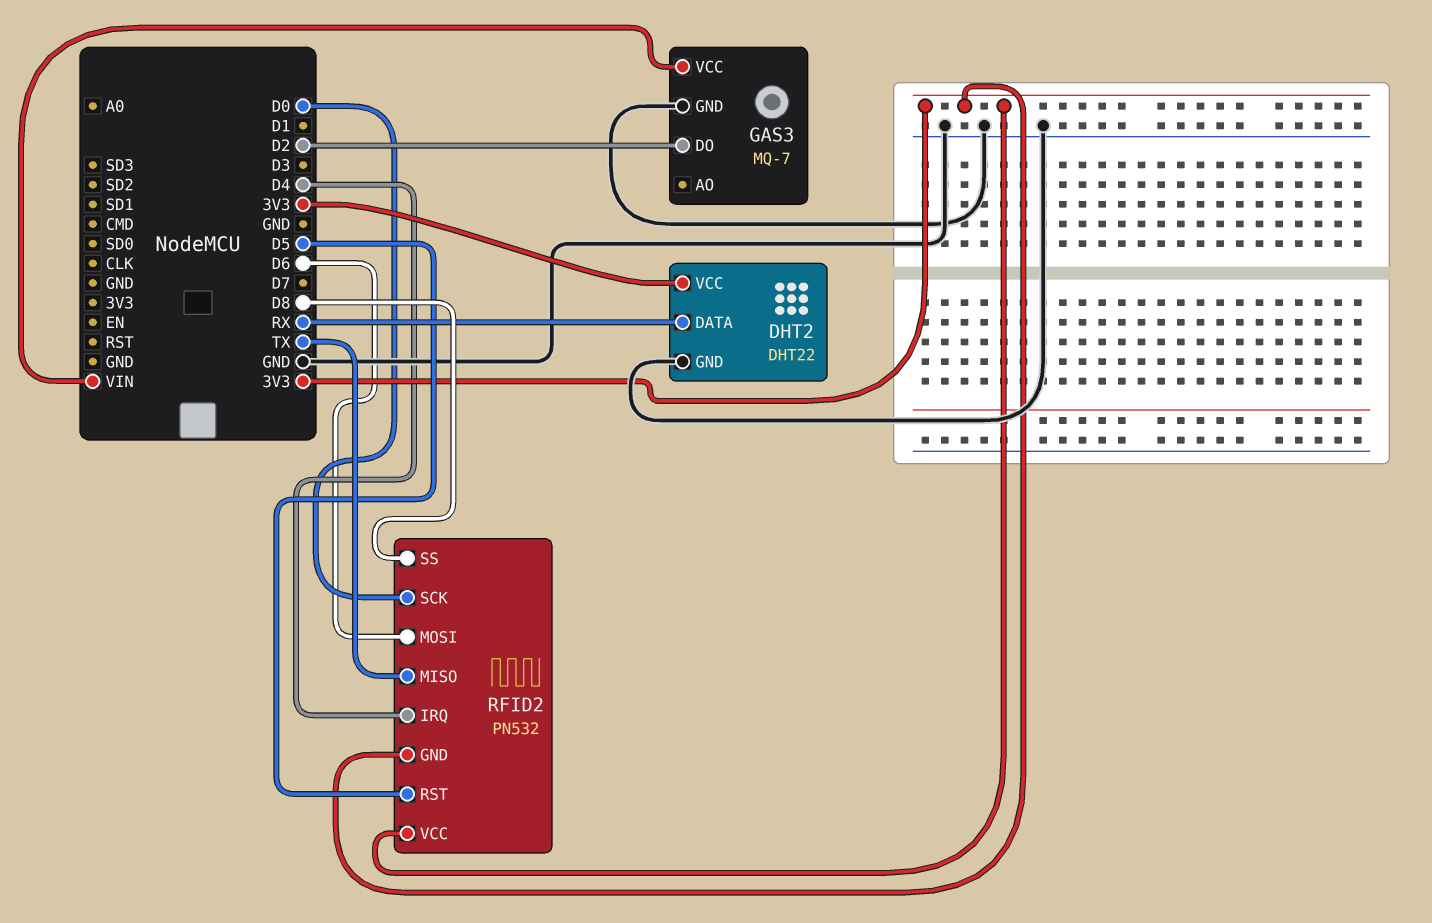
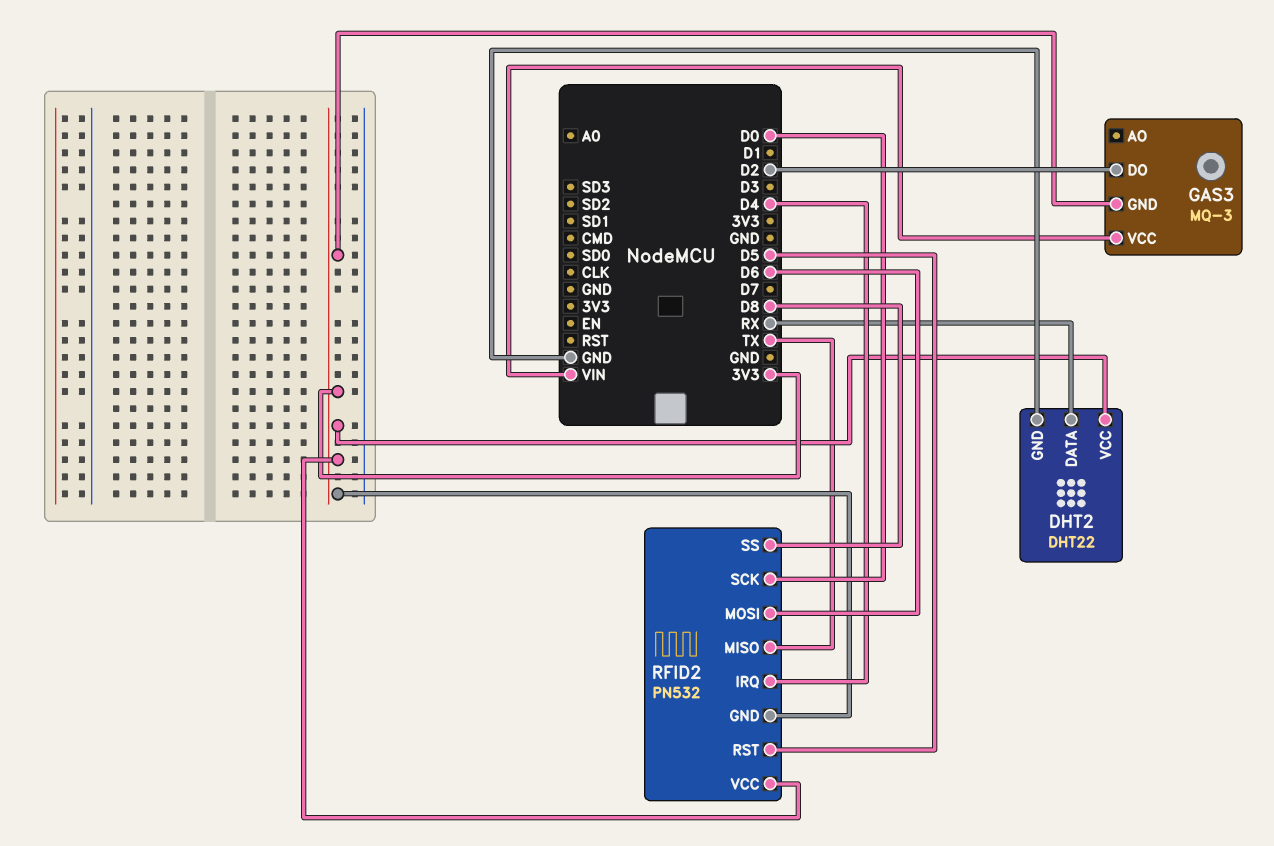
GAS3: MQ-7 -> MQ-3
GAS3 pin GND: GND -> 3V3

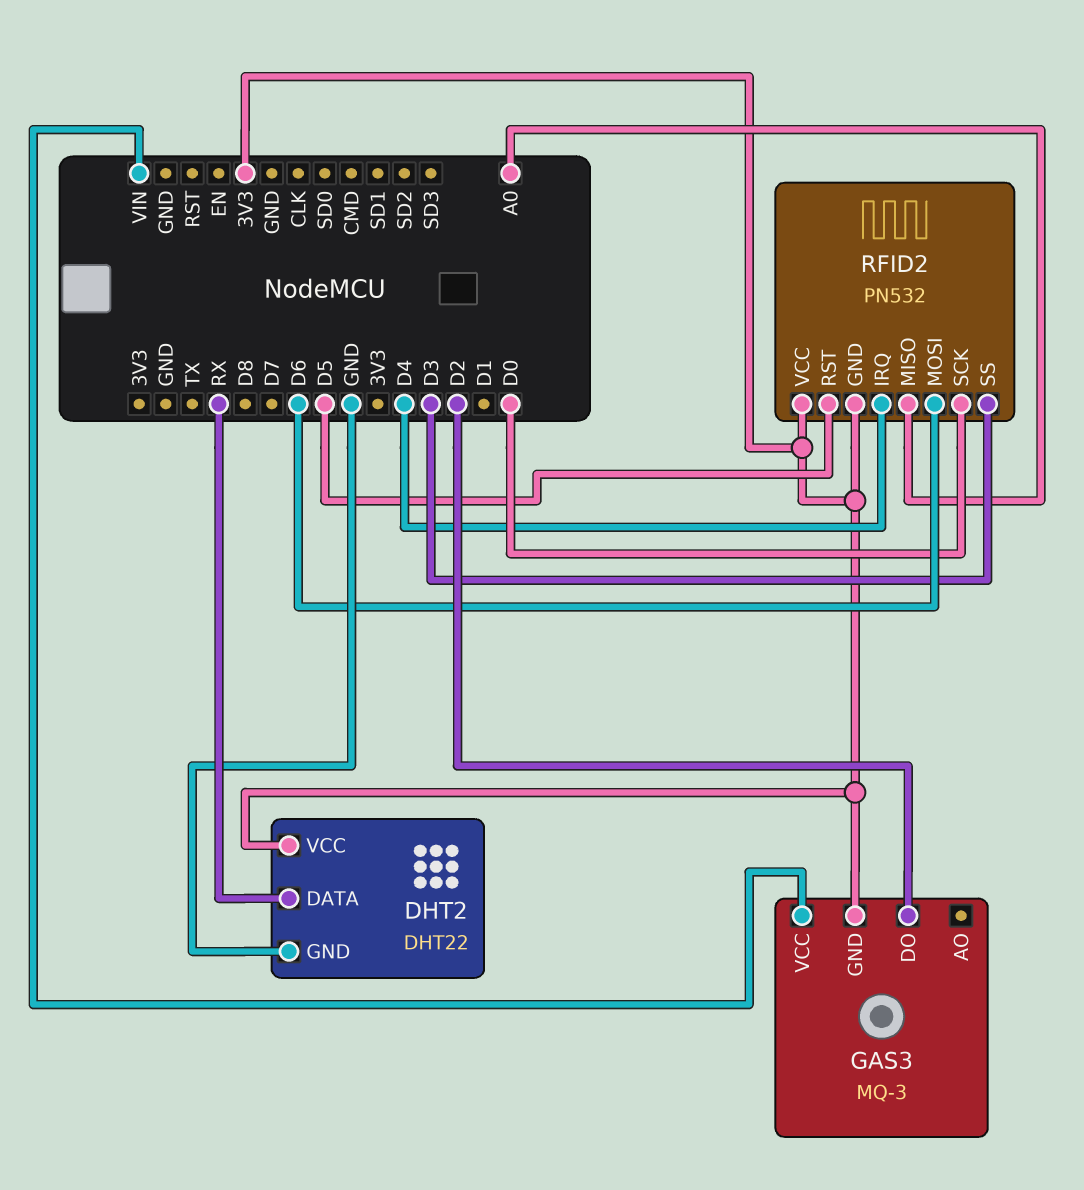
RFID2 pin MISO: TX -> A0
RFID2 pin SS: D8 -> D3

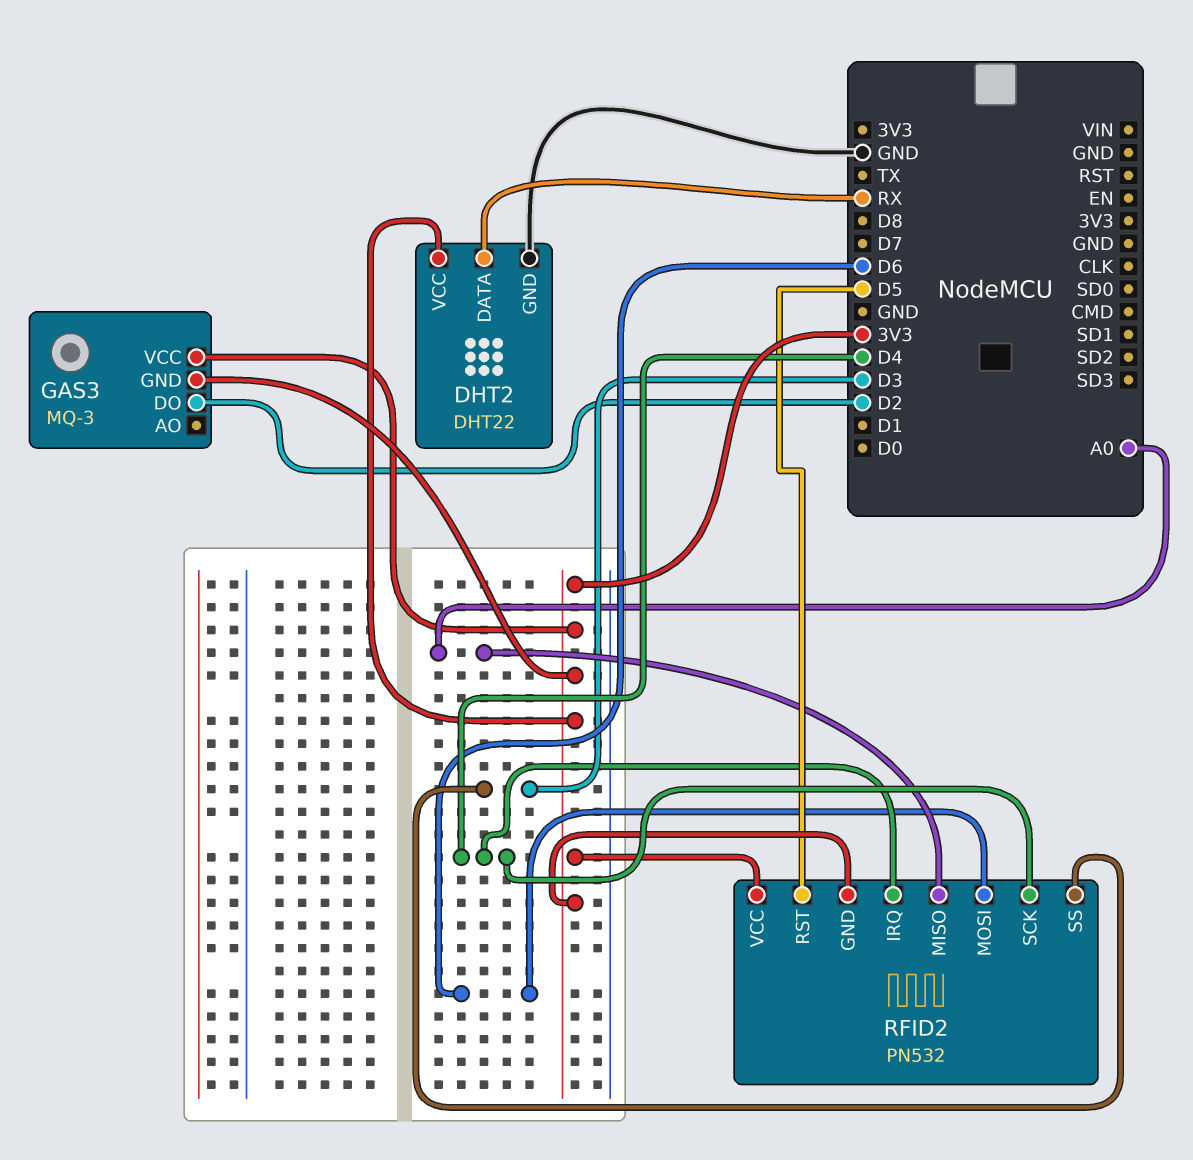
GAS3 pin VCC: VIN -> 3V3
RFID2 pin SCK: D0 -> D4

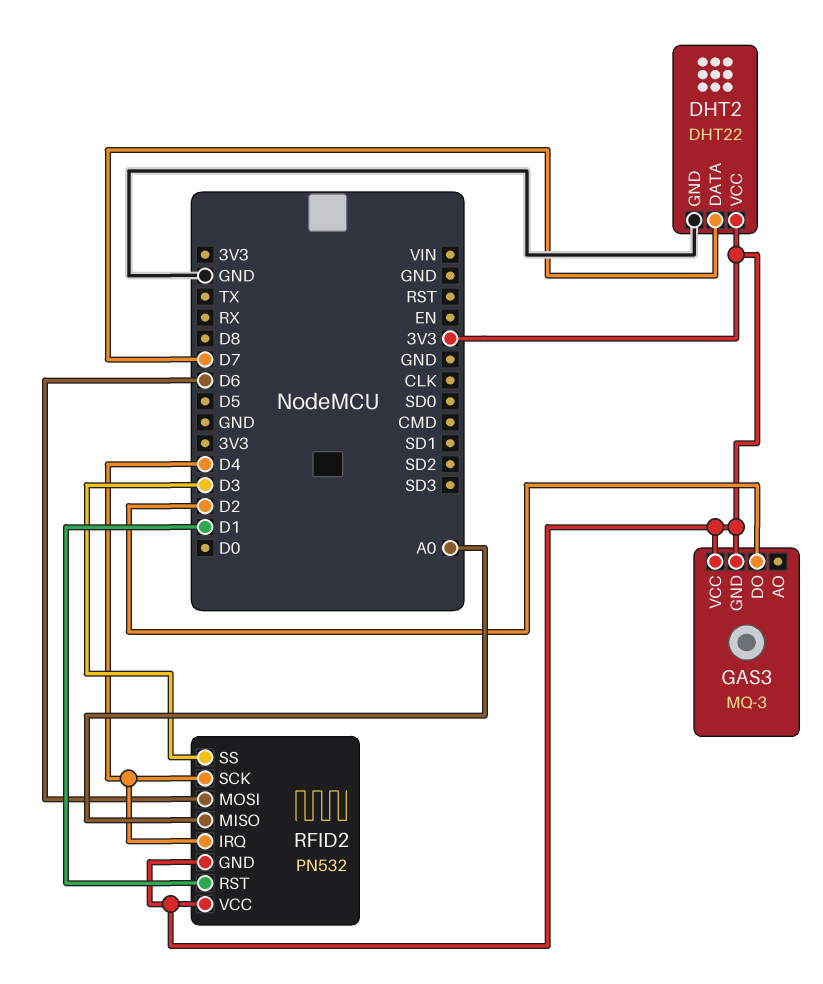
DHT2 pin DATA: RX -> D7
RFID2 pin RST: D5 -> D1

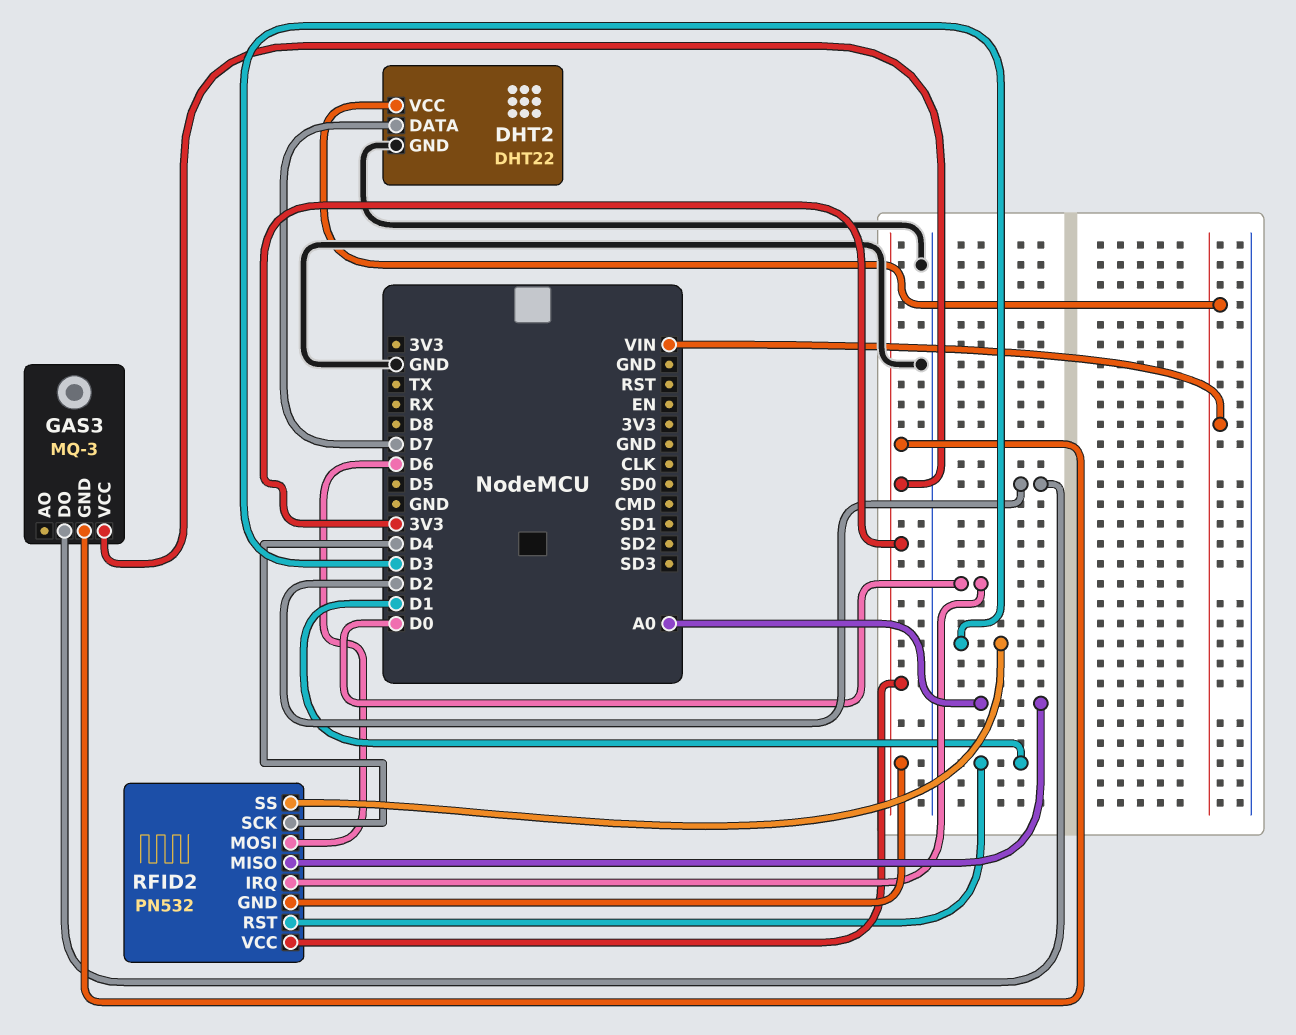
DHT2 pin VCC: 3V3 -> VIN
RFID2 pin IRQ: D4 -> D0

